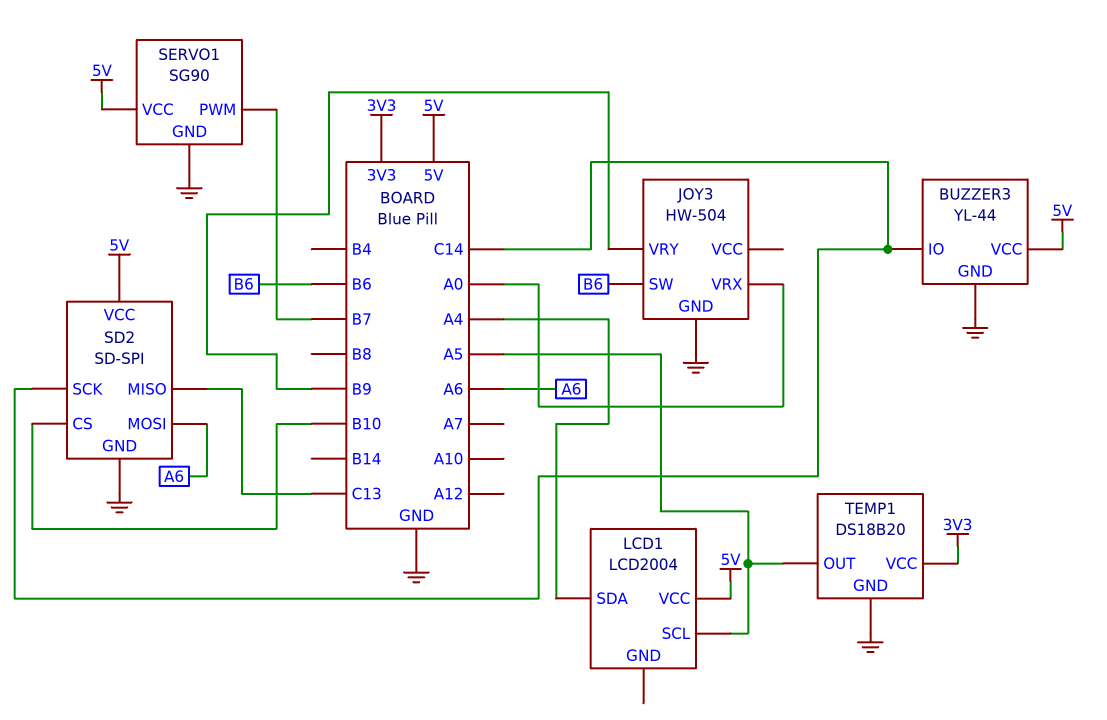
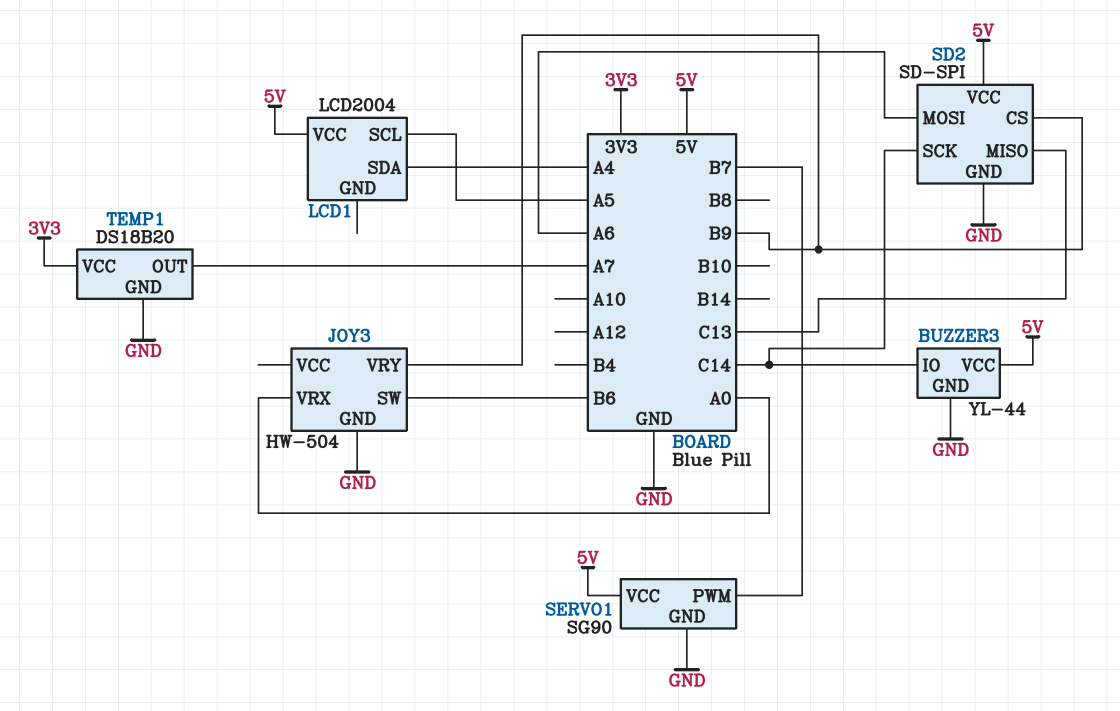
SD2 pin CS: B10 -> B9
TEMP1 pin OUT: A5 -> A7

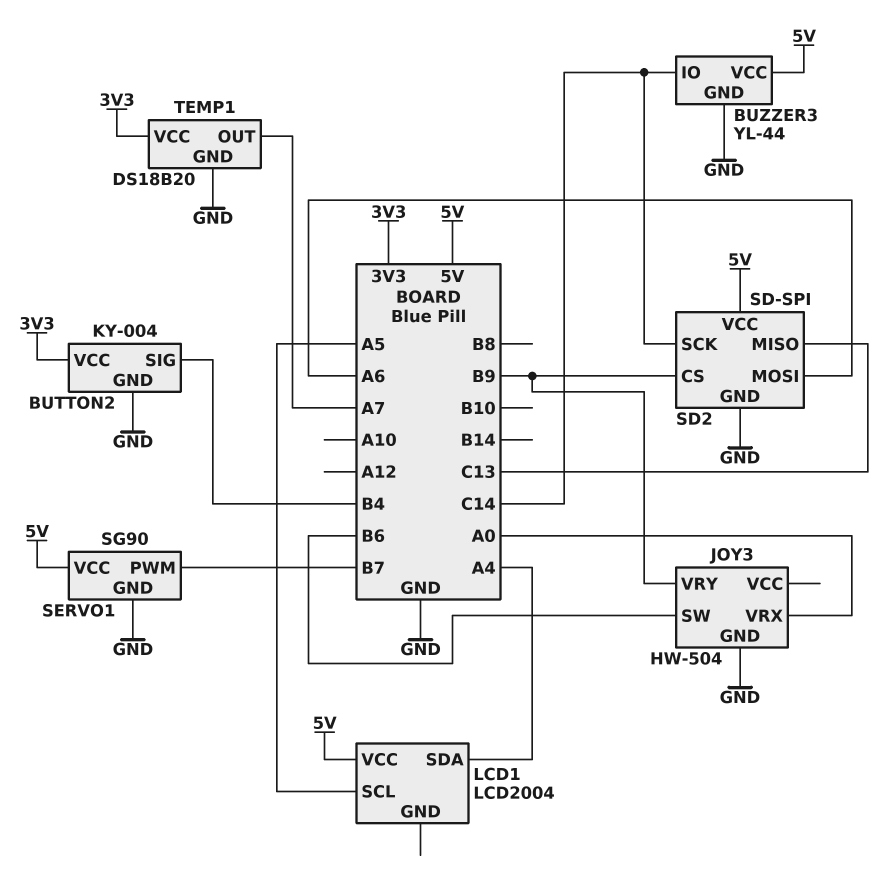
BUTTON2: none -> KY-004
BUTTON2 pin GND: none -> GND
BUTTON2 pin SIG: none -> B4
BUTTON2 pin VCC: none -> 3V3

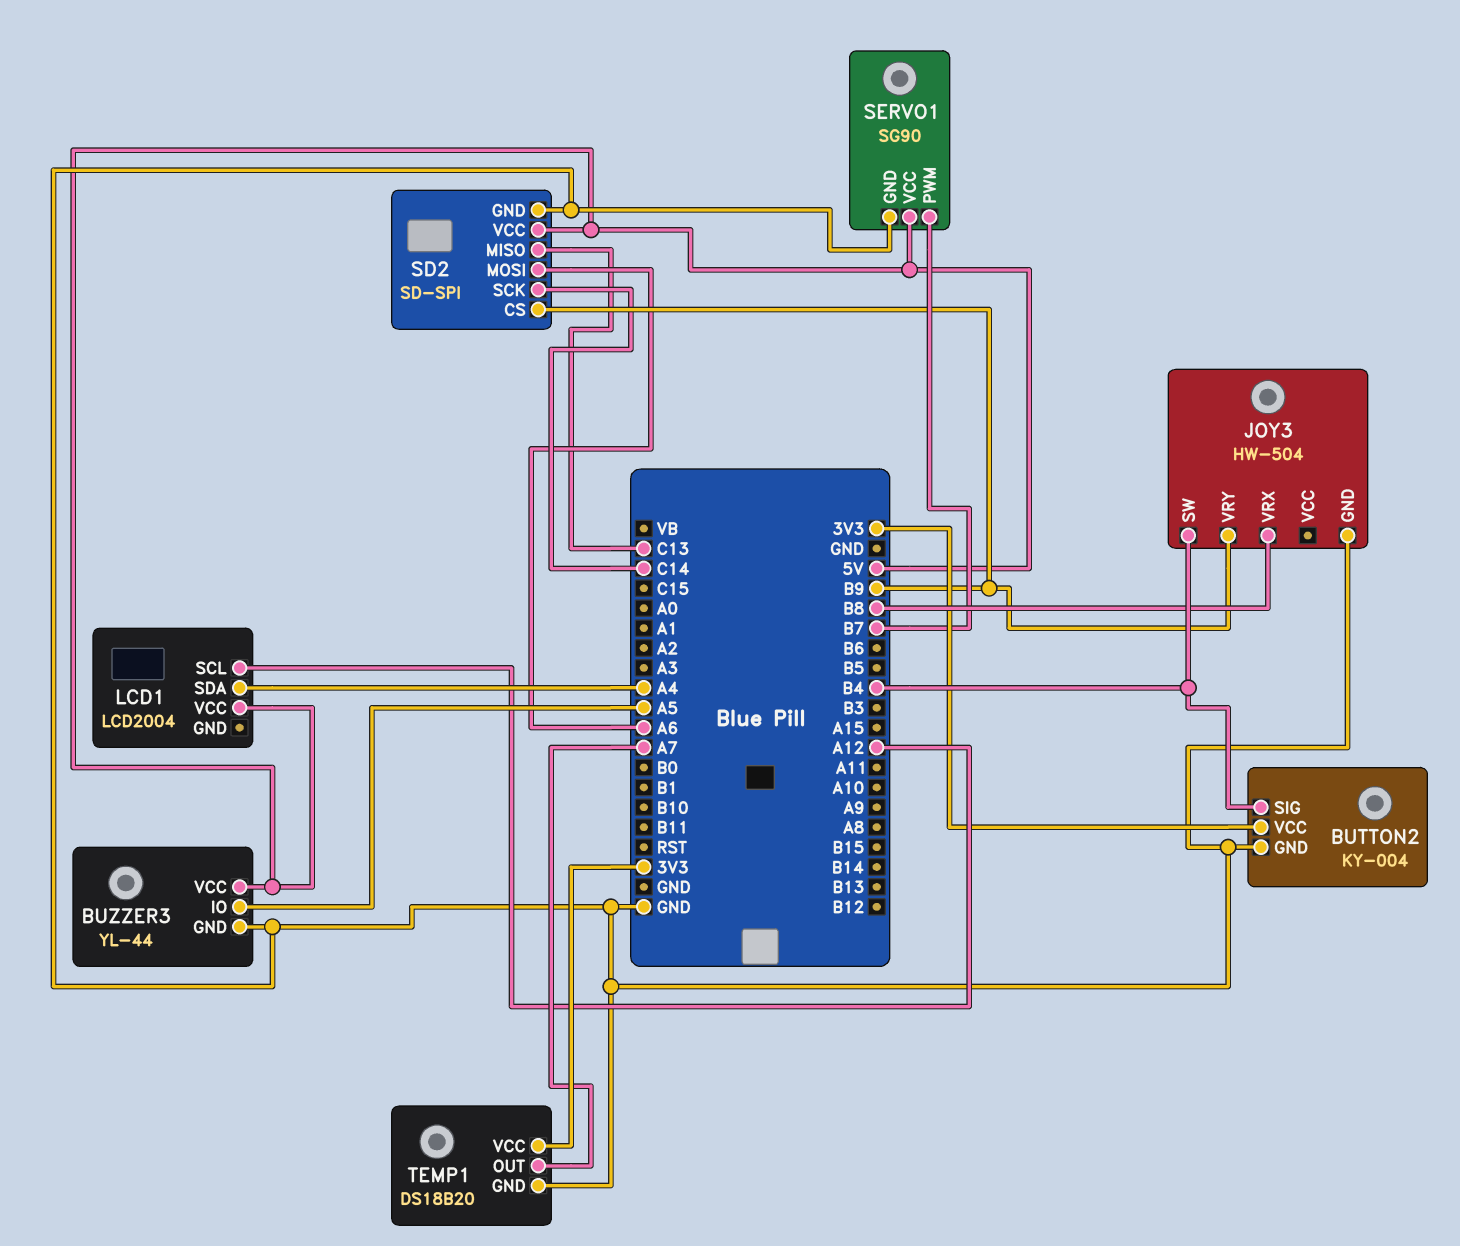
BUZZER3 pin IO: C14 -> A5
JOY3 pin SW: B6 -> B4
JOY3 pin VRX: A0 -> B8
LCD1 pin SCL: A5 -> A12

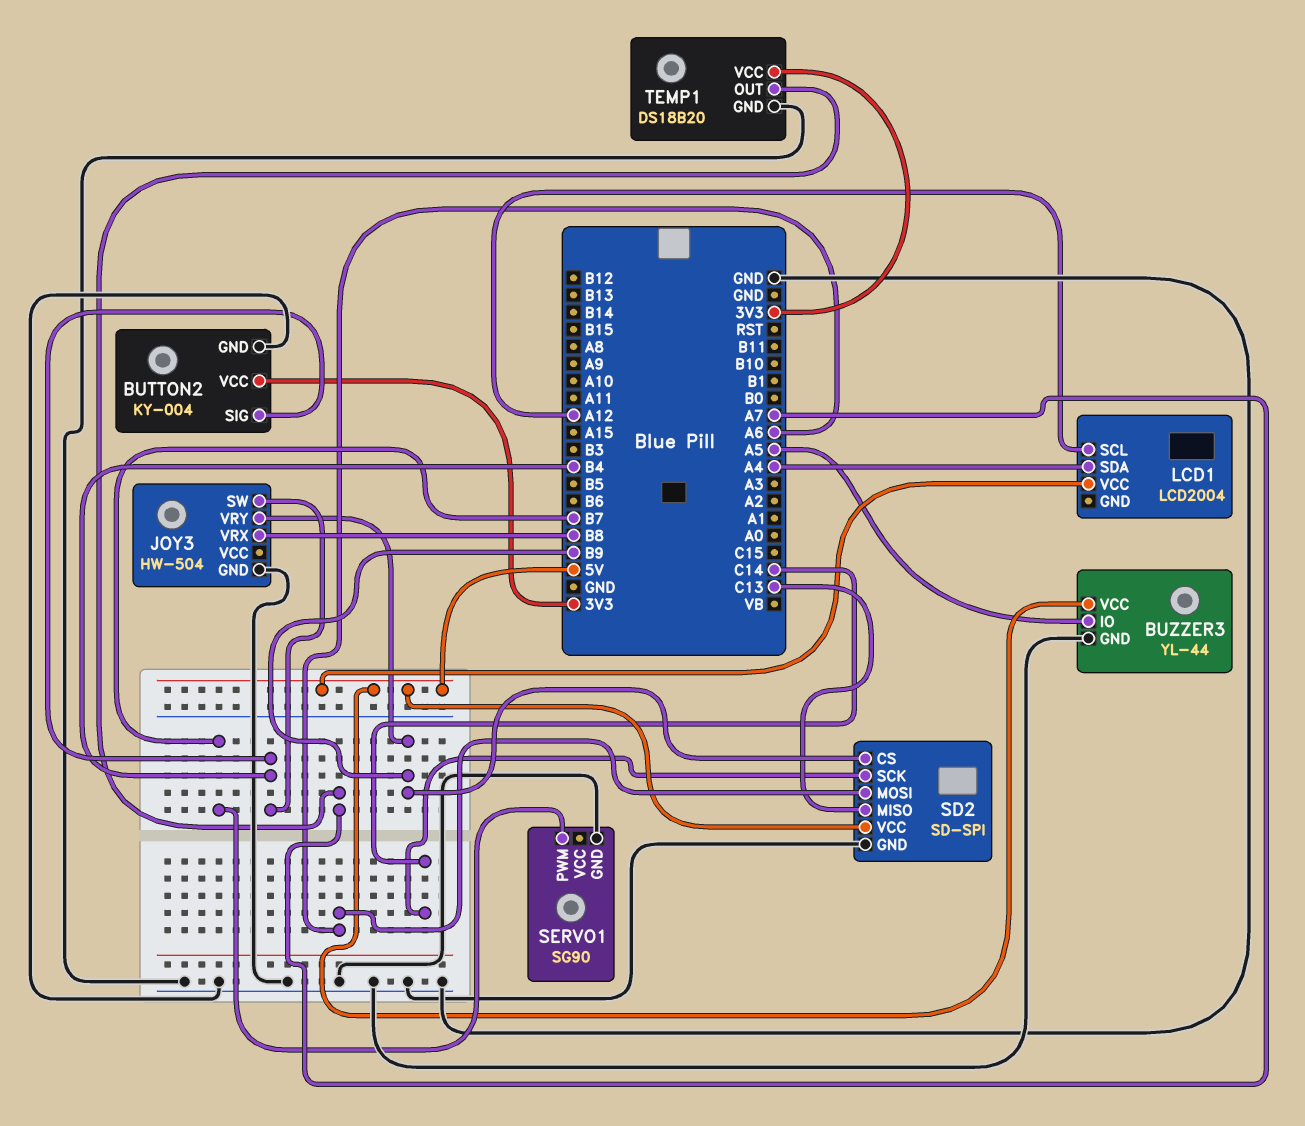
SERVO1 pin VCC: 5V -> none

